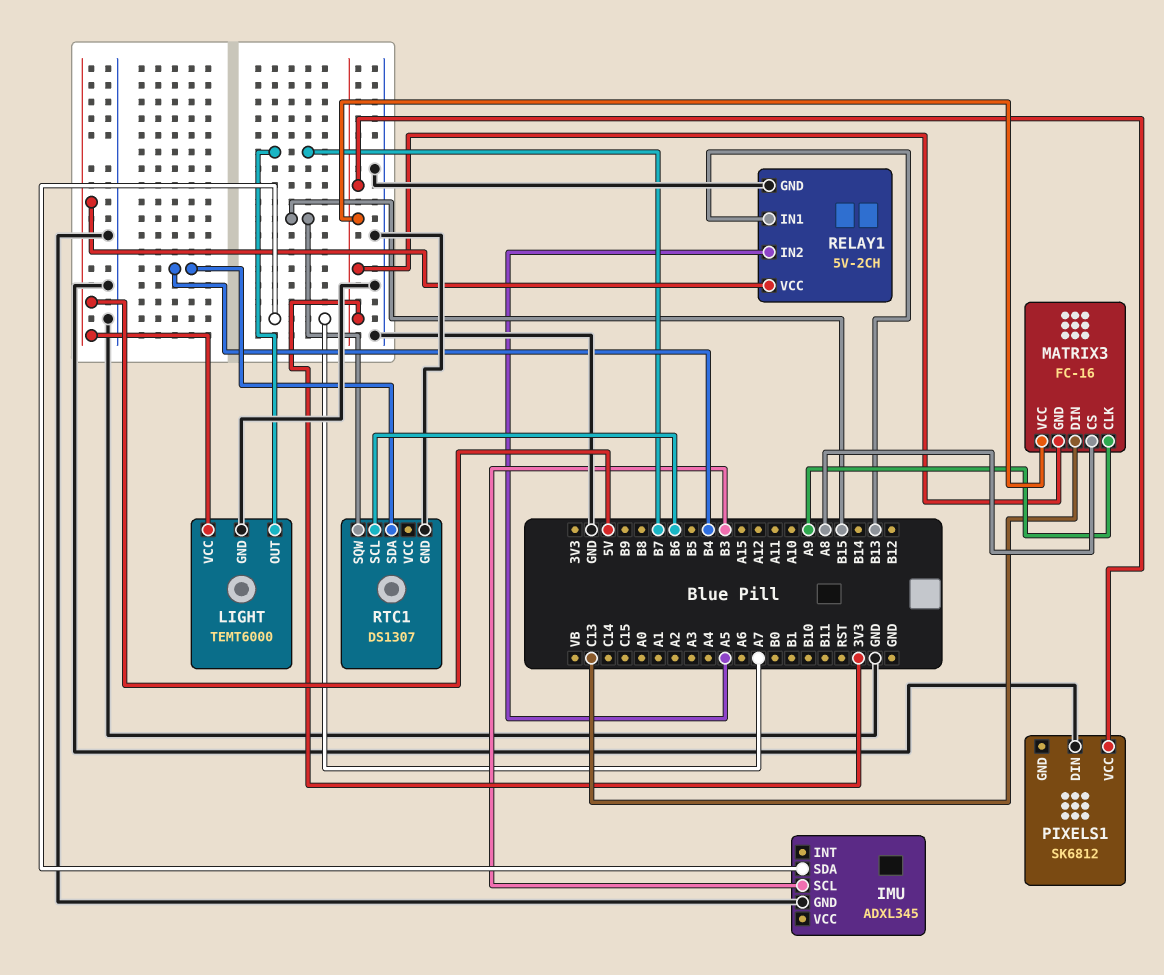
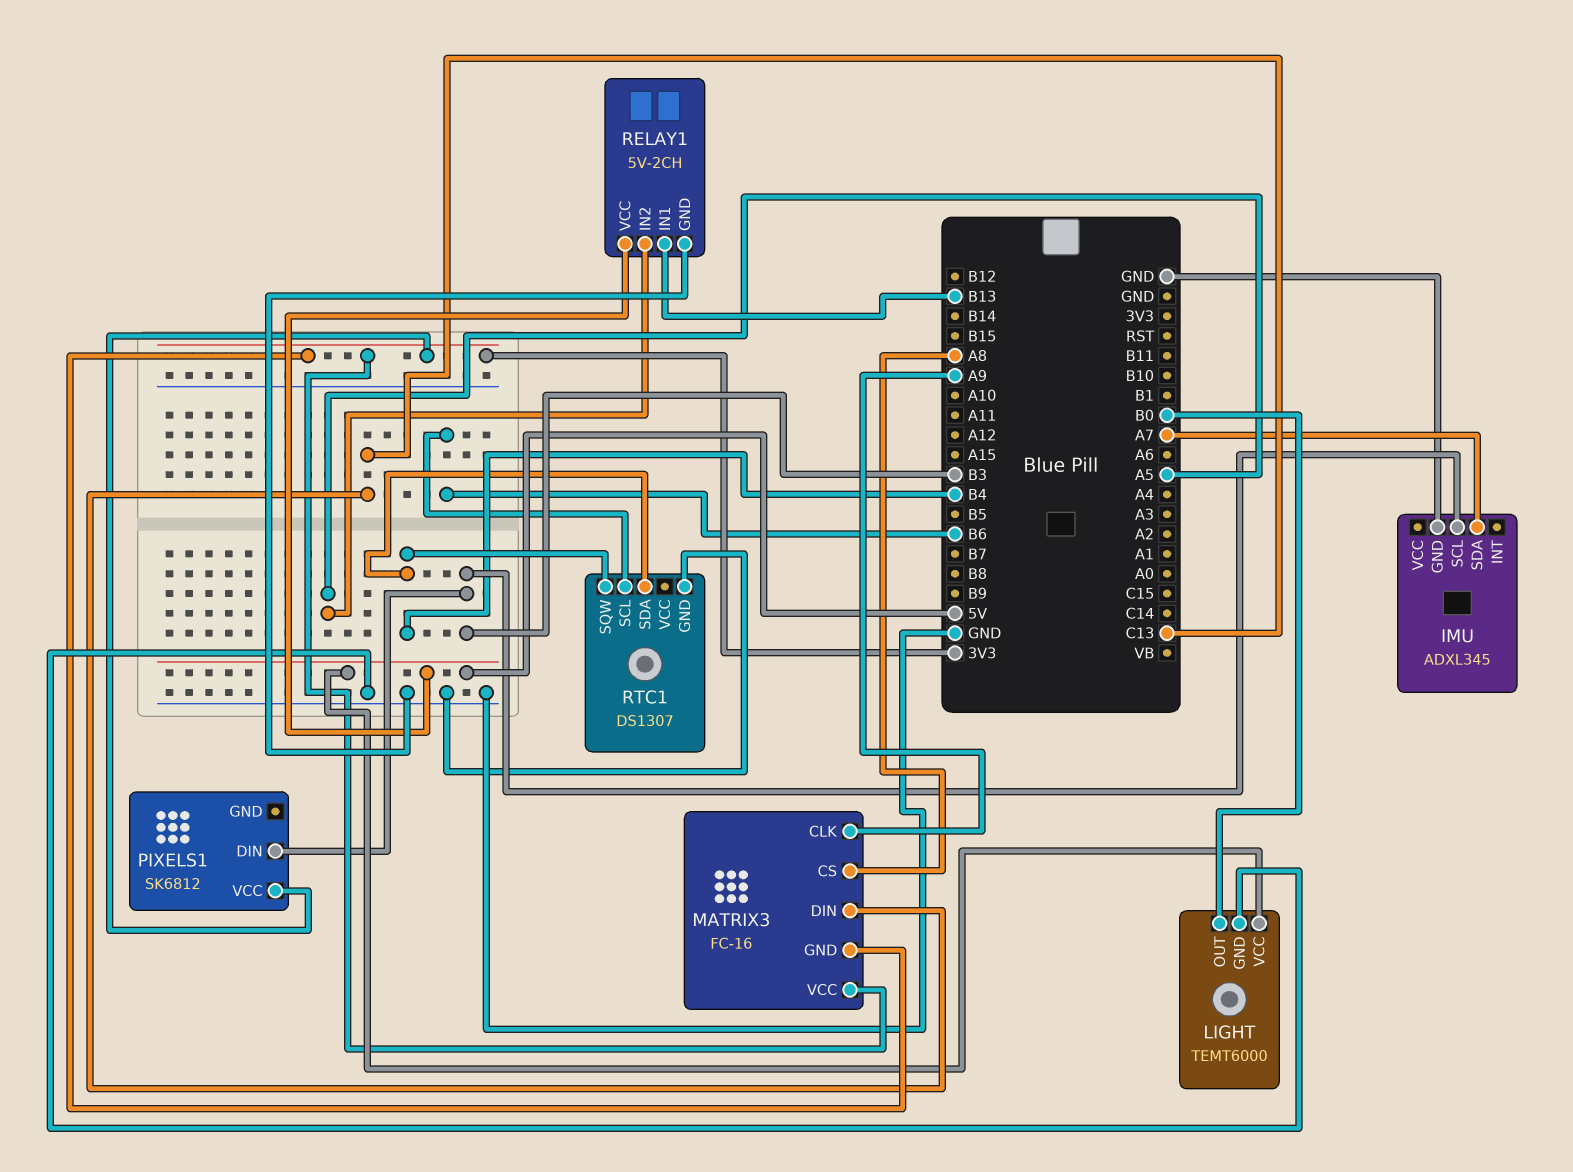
LIGHT pin OUT: B7 -> B0
PIXELS1 pin DIN: GND -> B3
RTC1 pin SQW: B15 -> B4

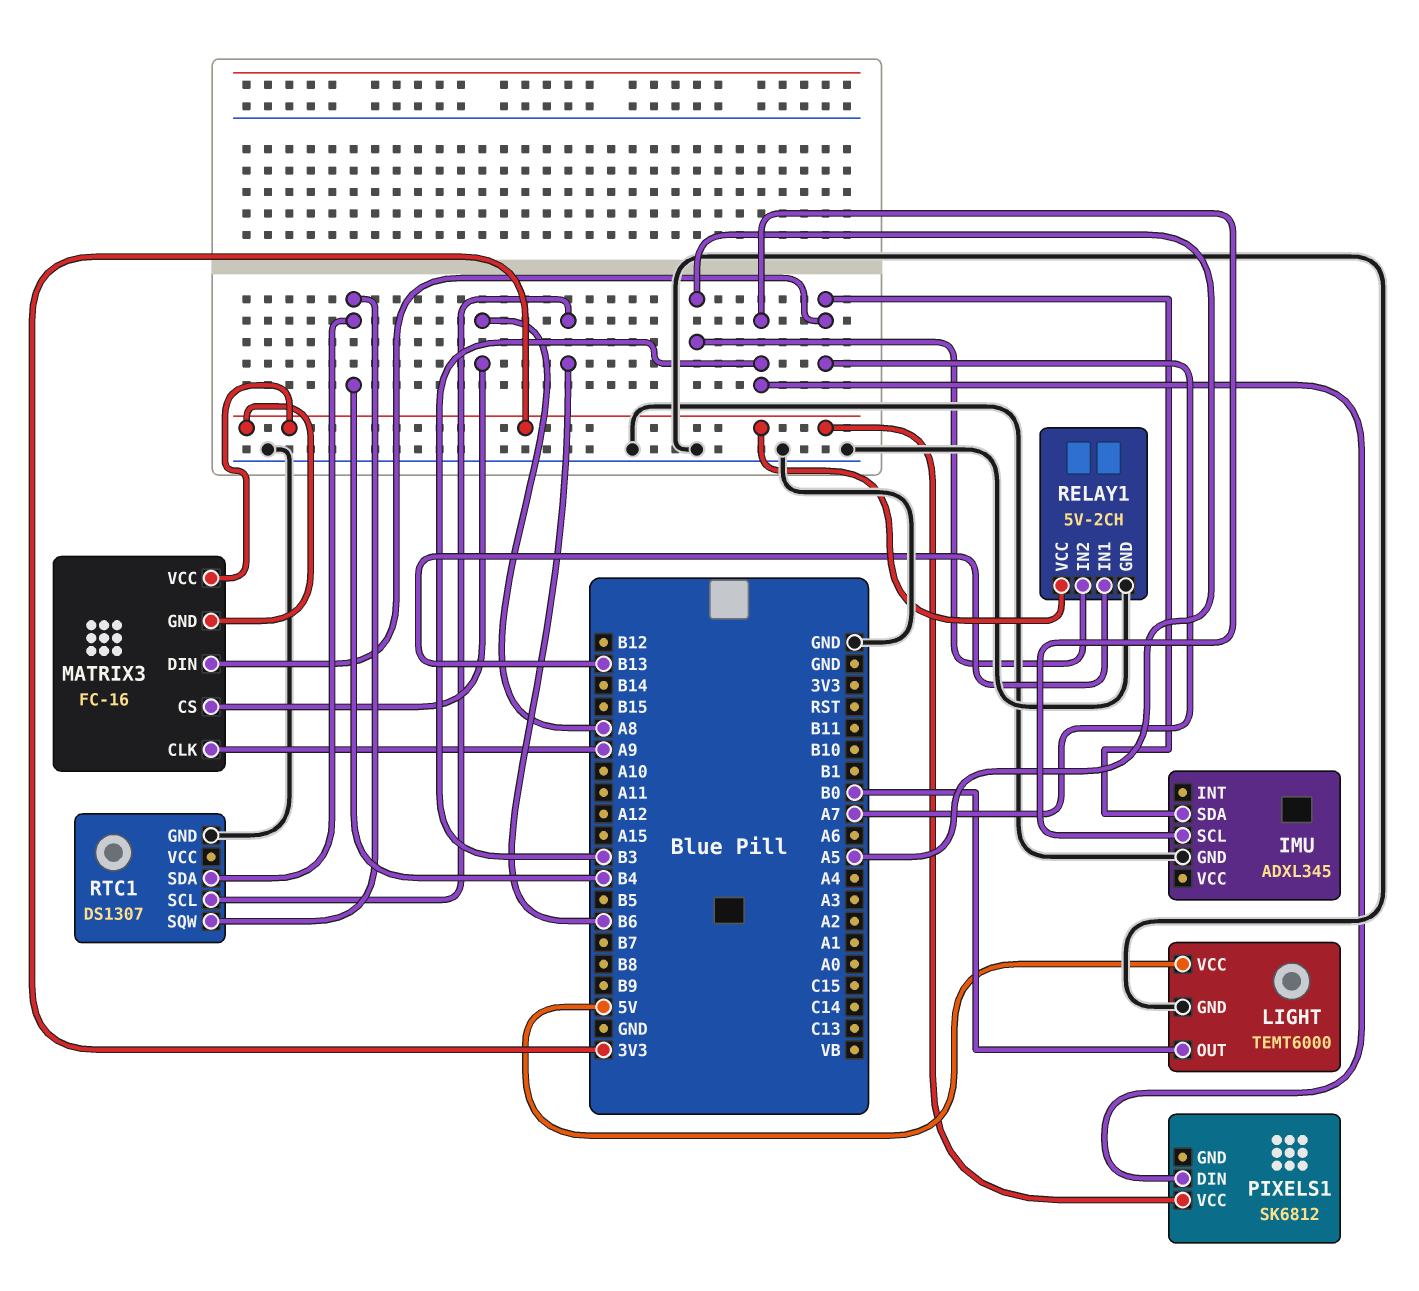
MATRIX3 pin DIN: C13 -> A7
RELAY1 pin VCC: 5V -> 3V3

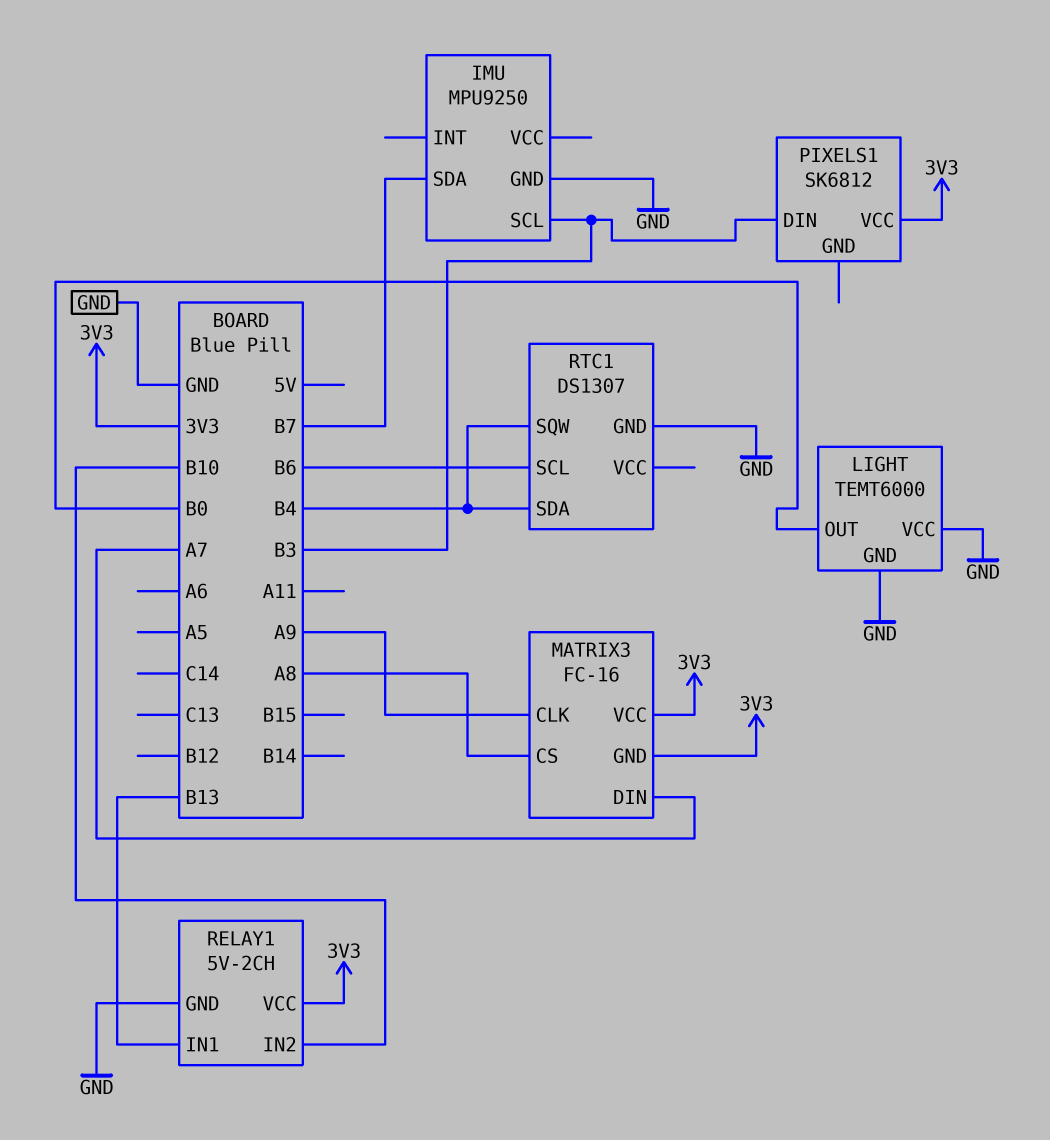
IMU: ADXL345 -> MPU9250
IMU pin SDA: A7 -> B7
LIGHT pin VCC: 5V -> GND
RELAY1 pin IN2: A5 -> B10

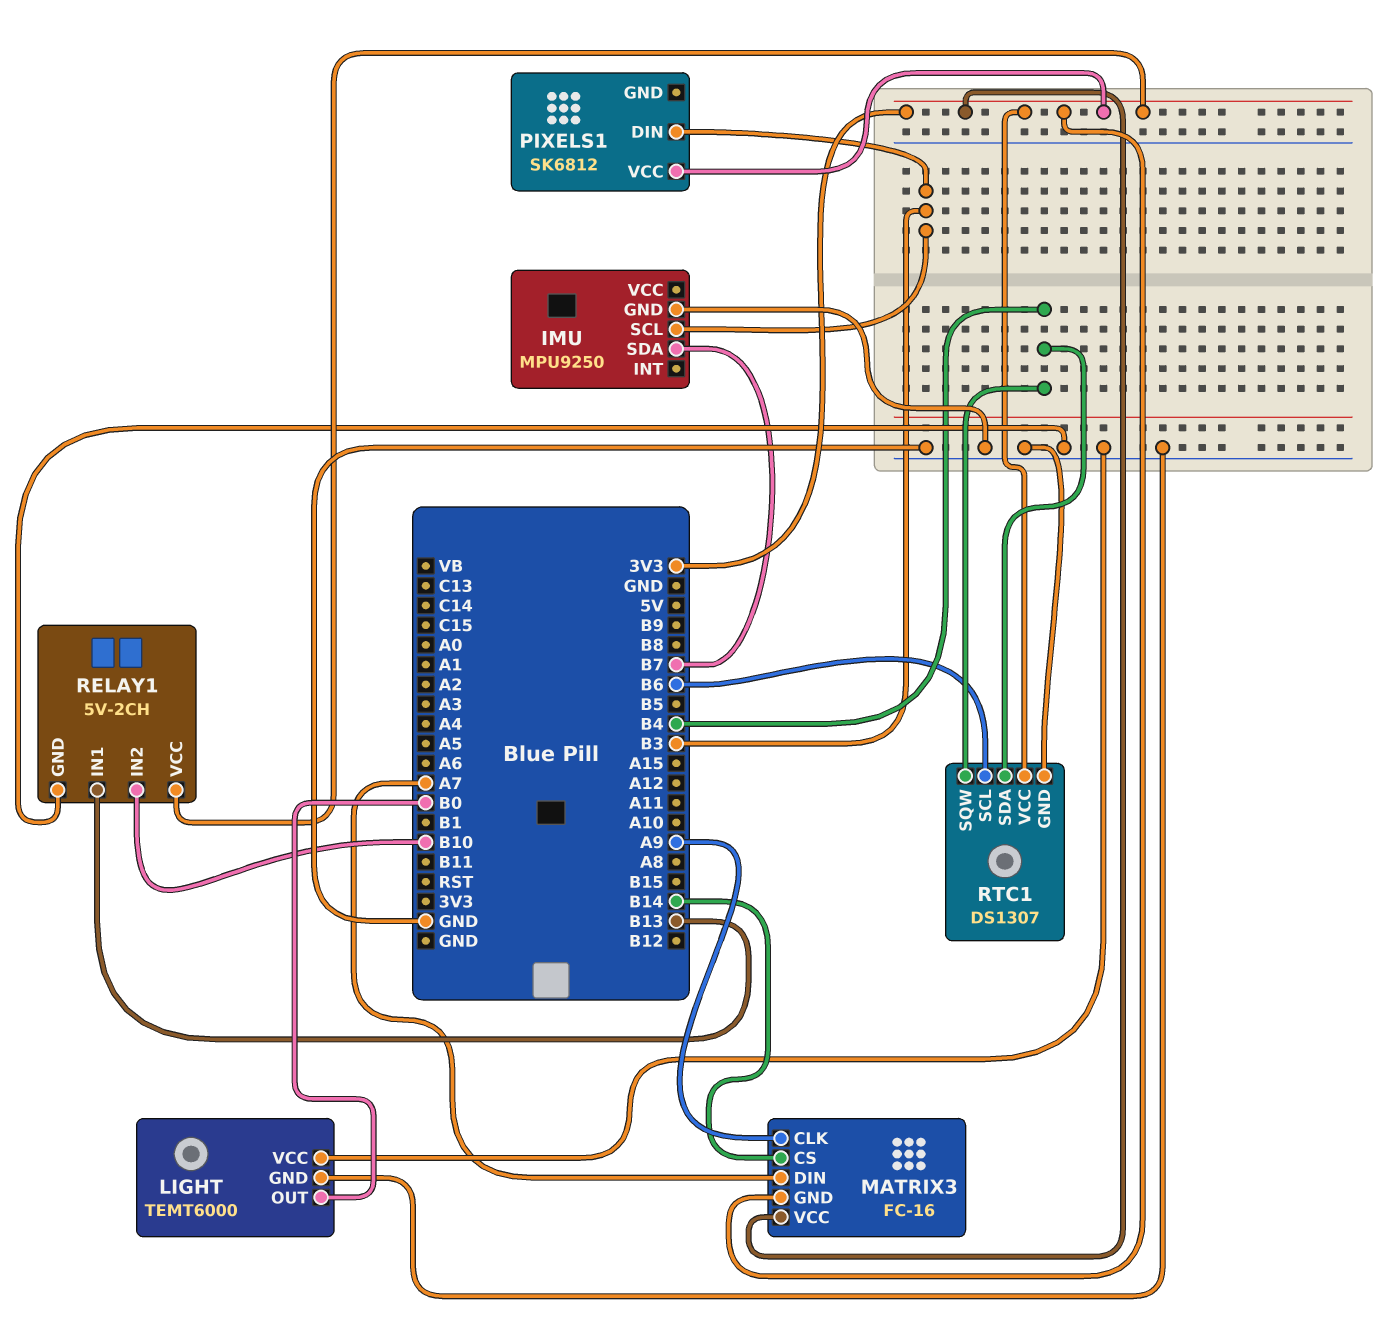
MATRIX3 pin CS: A8 -> B14
RTC1 pin VCC: none -> 3V3

